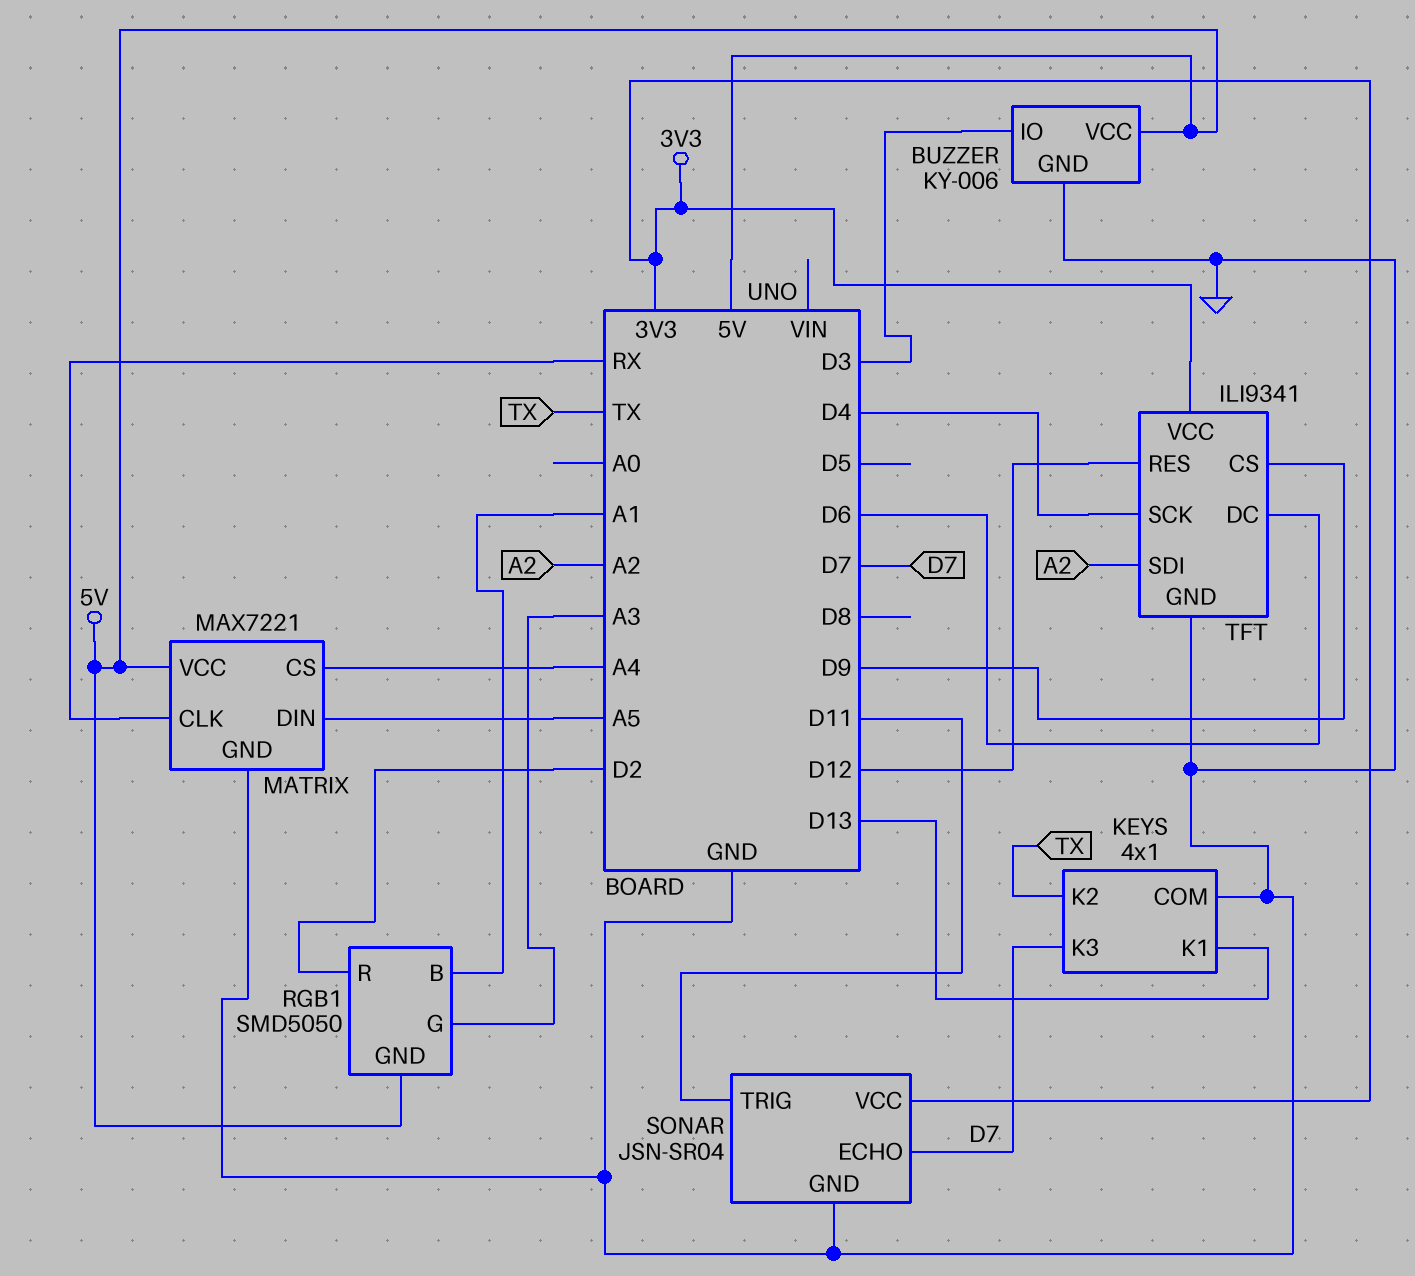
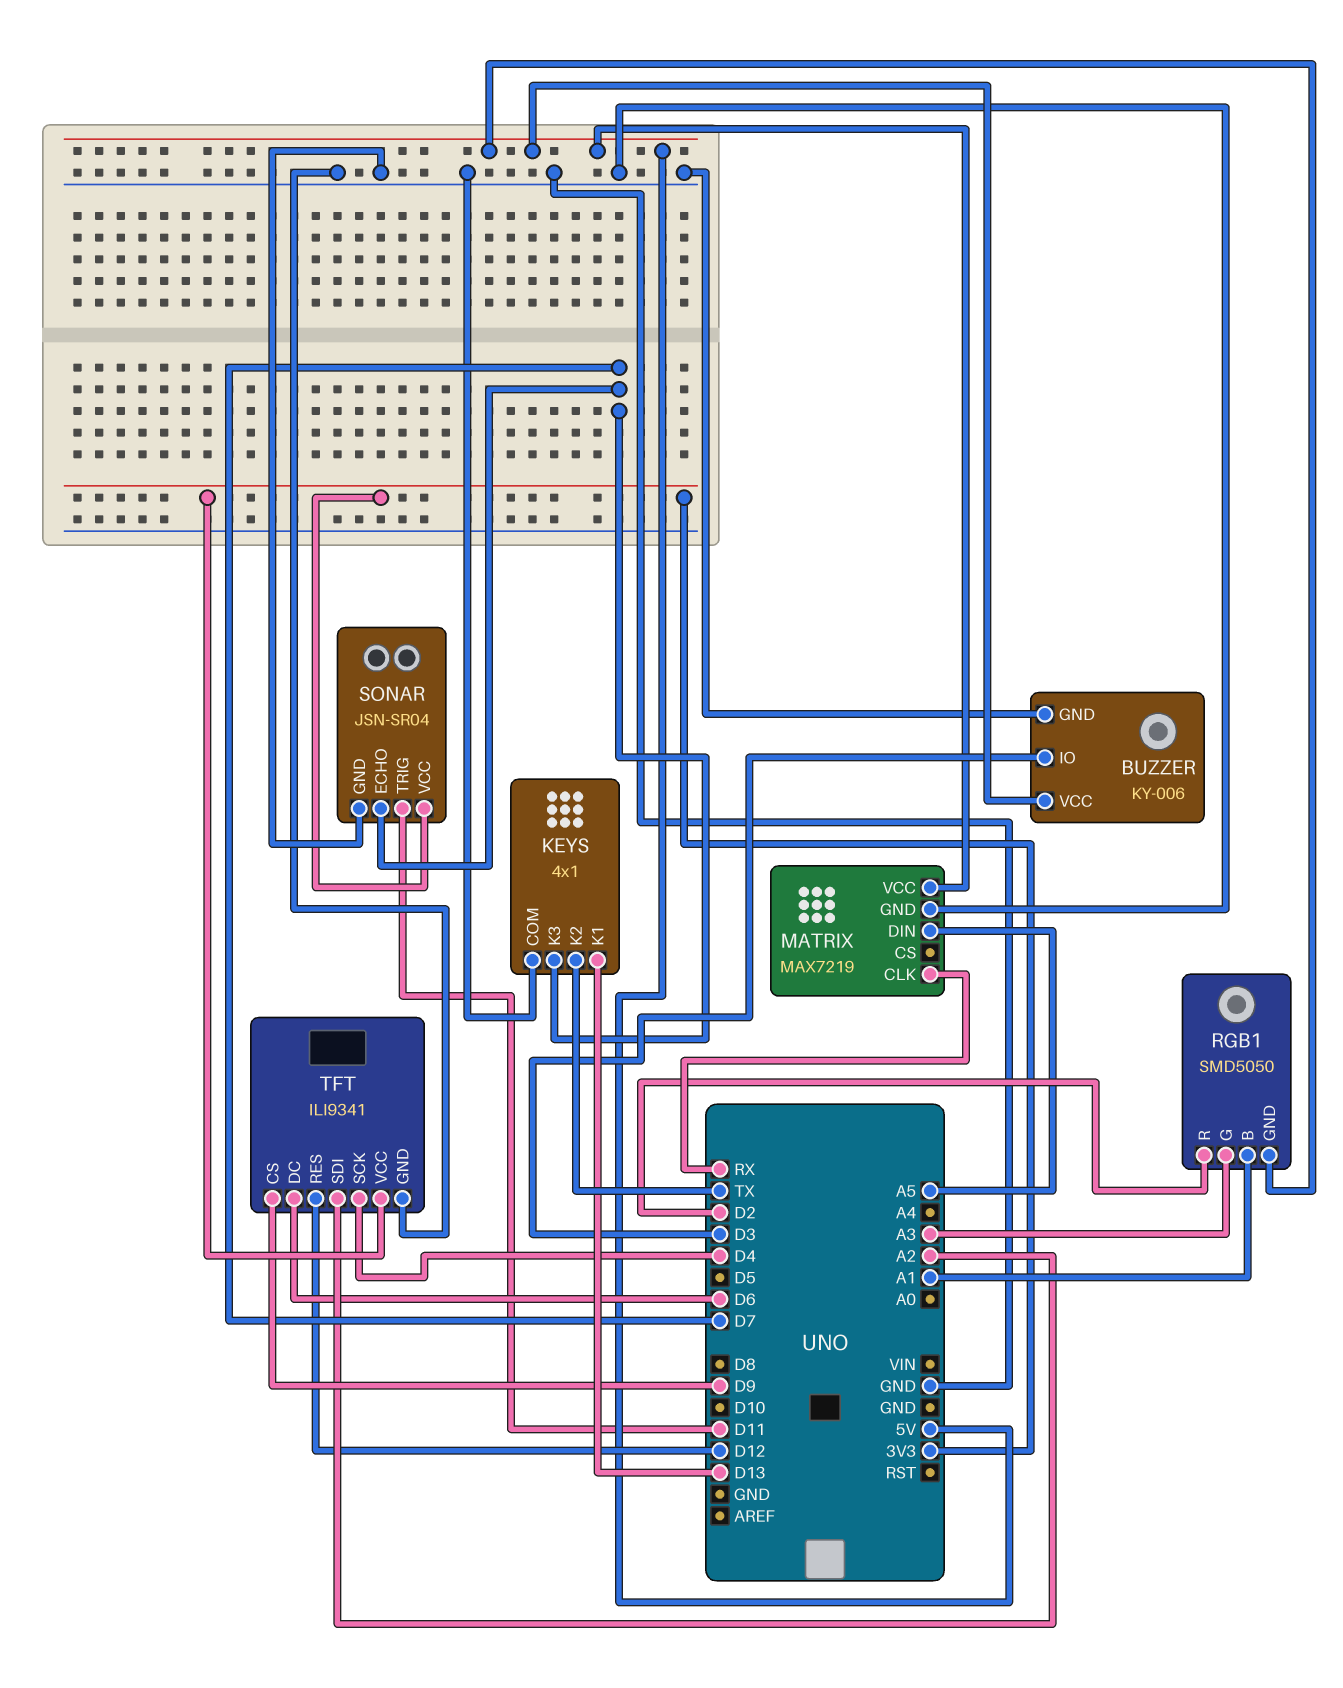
MATRIX: MAX7221 -> MAX7219
MATRIX pin CS: A4 -> none

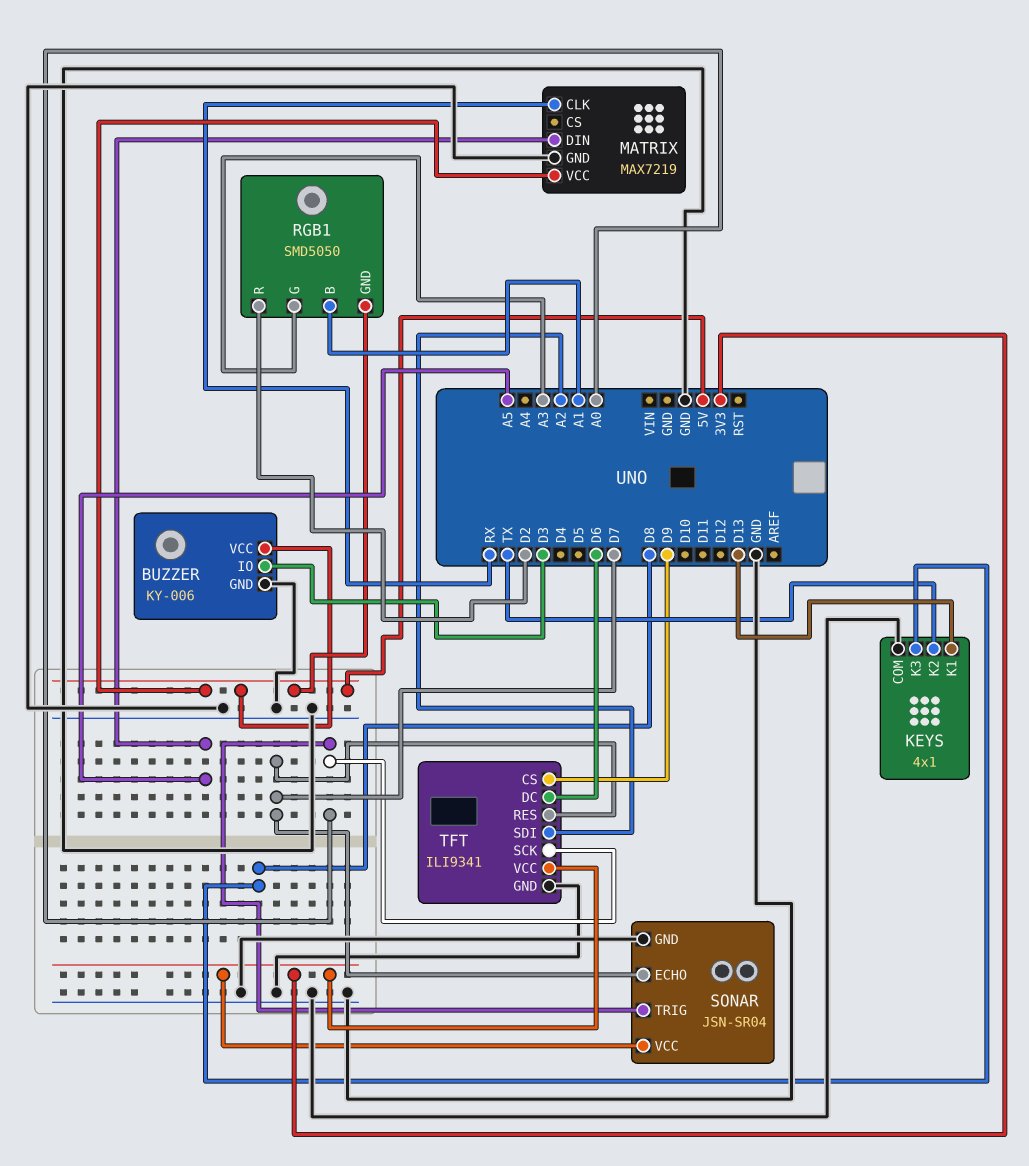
KEYS pin K3: D7 -> D8
SONAR pin TRIG: D11 -> A0
TFT pin RES: D12 -> D7
TFT pin SCK: D4 -> A0

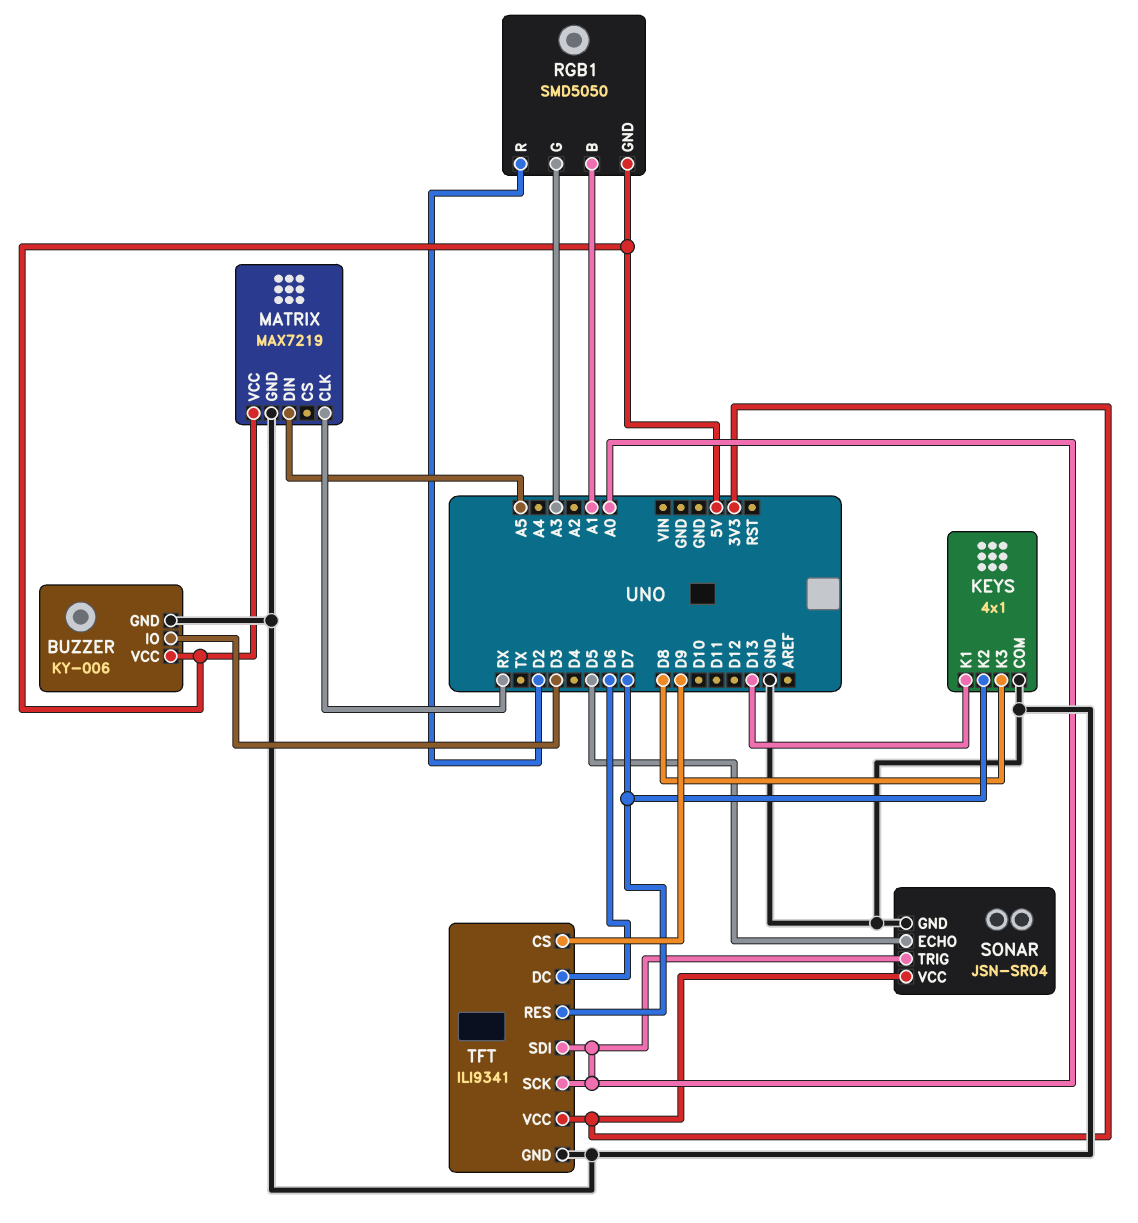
KEYS pin K2: TX -> D7
SONAR pin ECHO: D7 -> D5
TFT pin SDI: A2 -> A0

